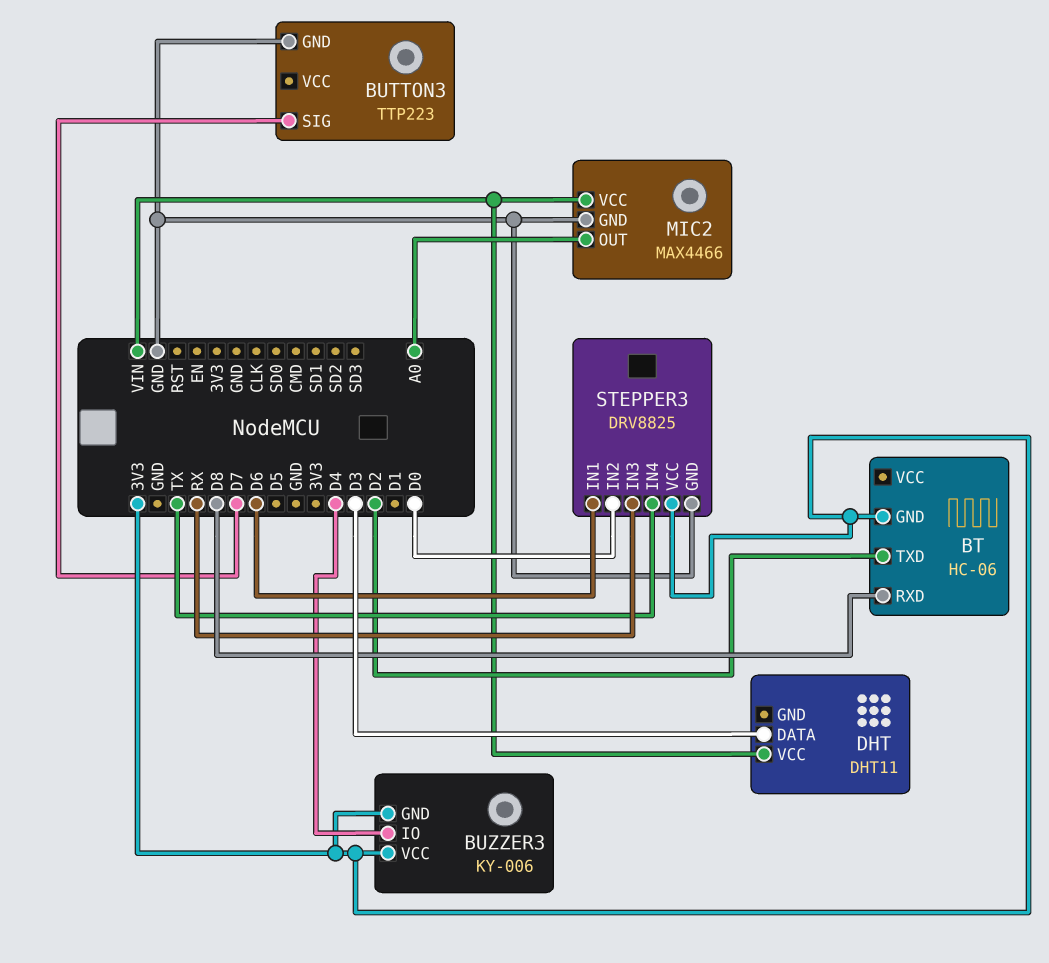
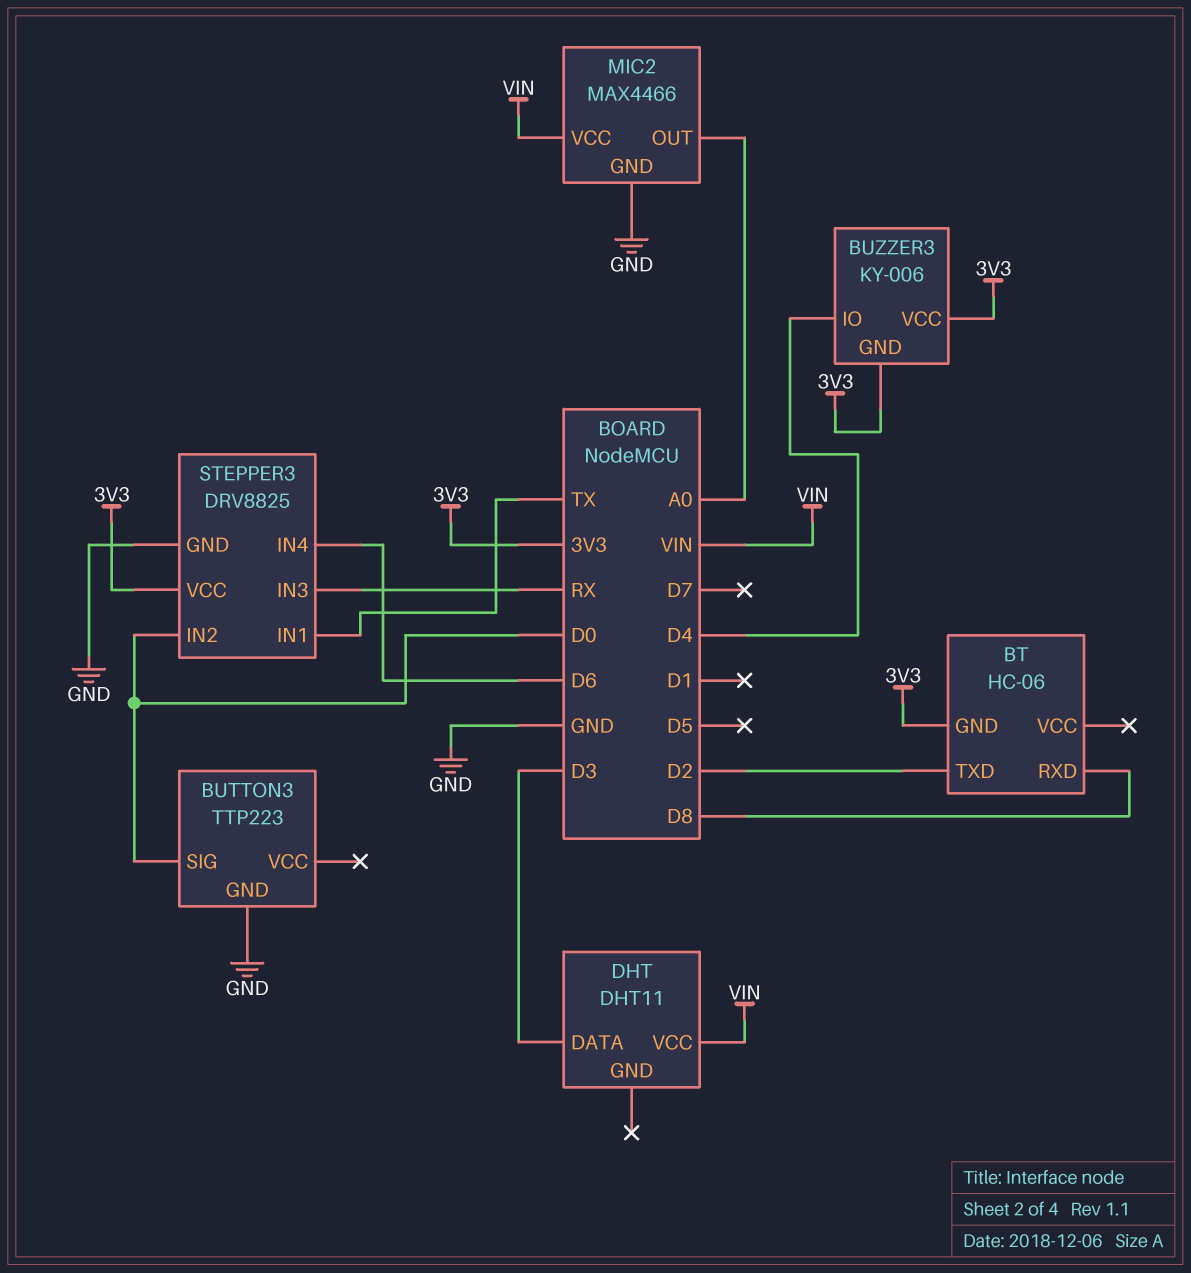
BUTTON3 pin SIG: D7 -> D0
STEPPER3 pin IN1: D6 -> TX
STEPPER3 pin IN4: TX -> D6

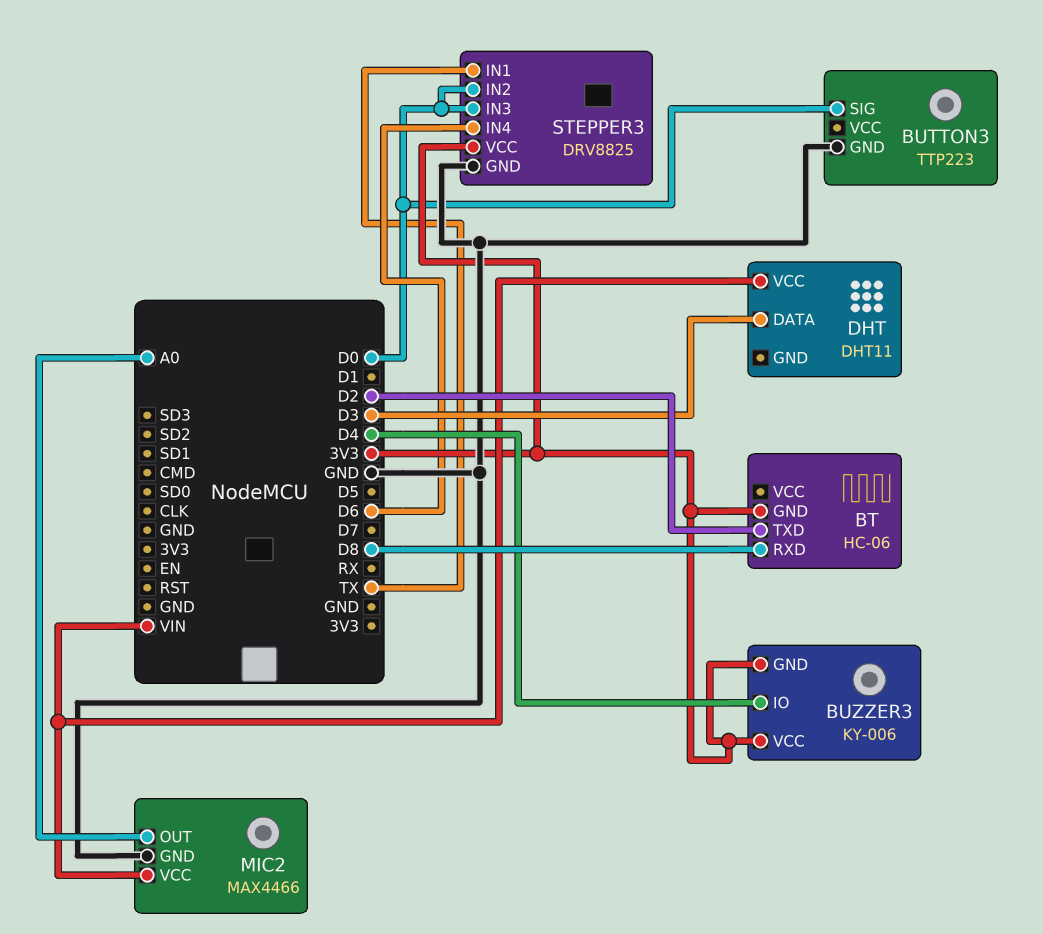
STEPPER3 pin IN3: RX -> D0

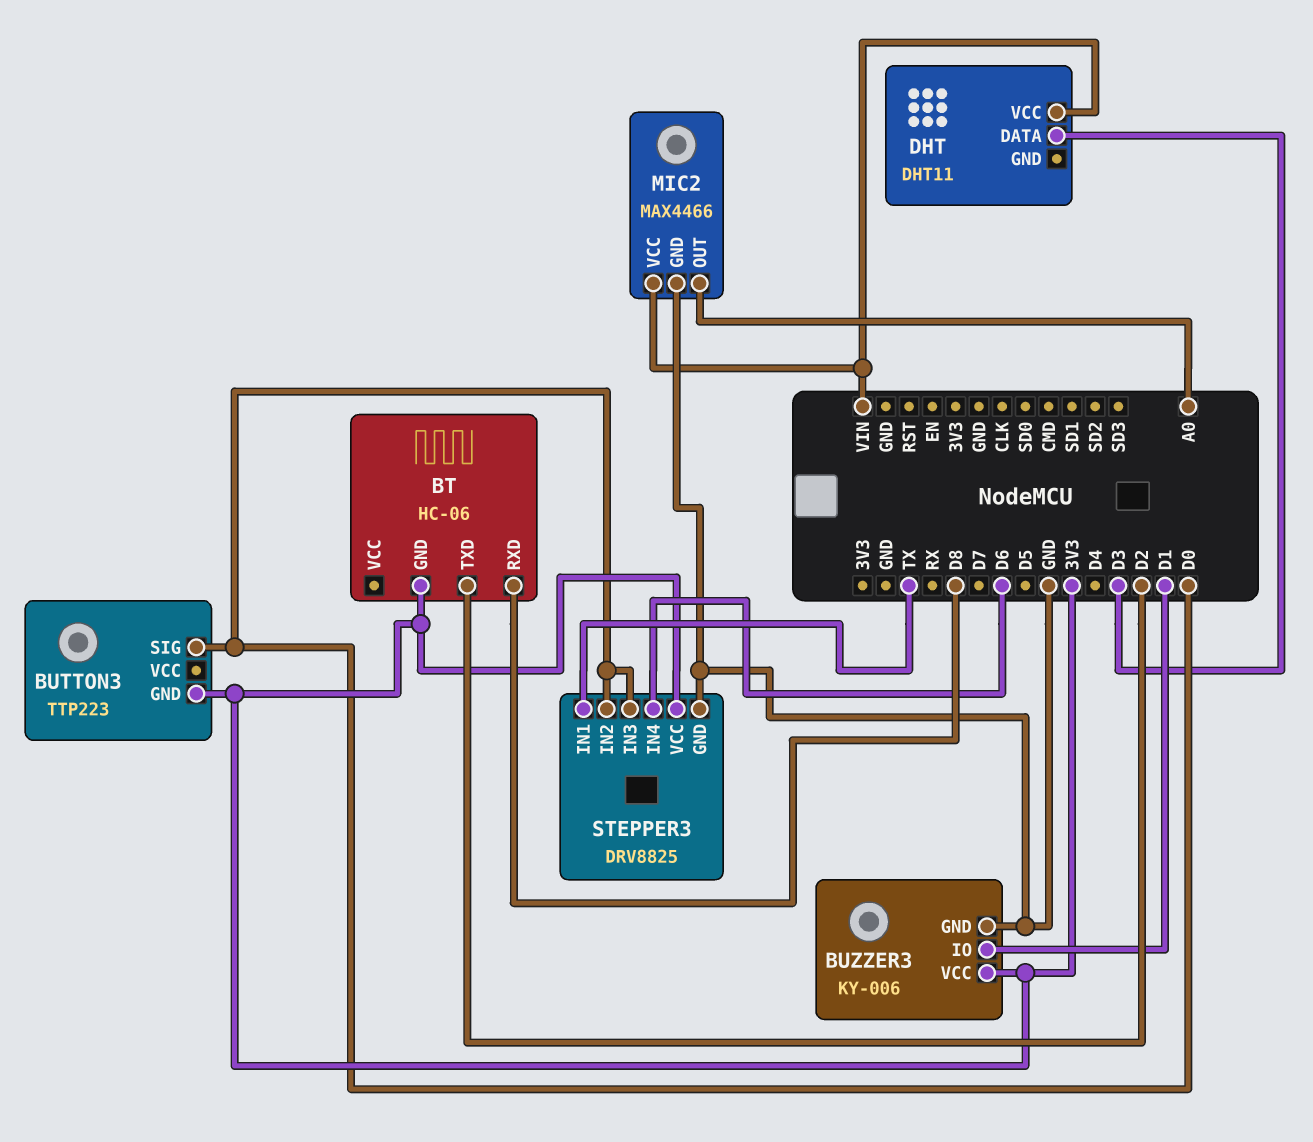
BUTTON3 pin GND: GND -> 3V3
BUZZER3 pin GND: 3V3 -> GND
BUZZER3 pin IO: D4 -> D1

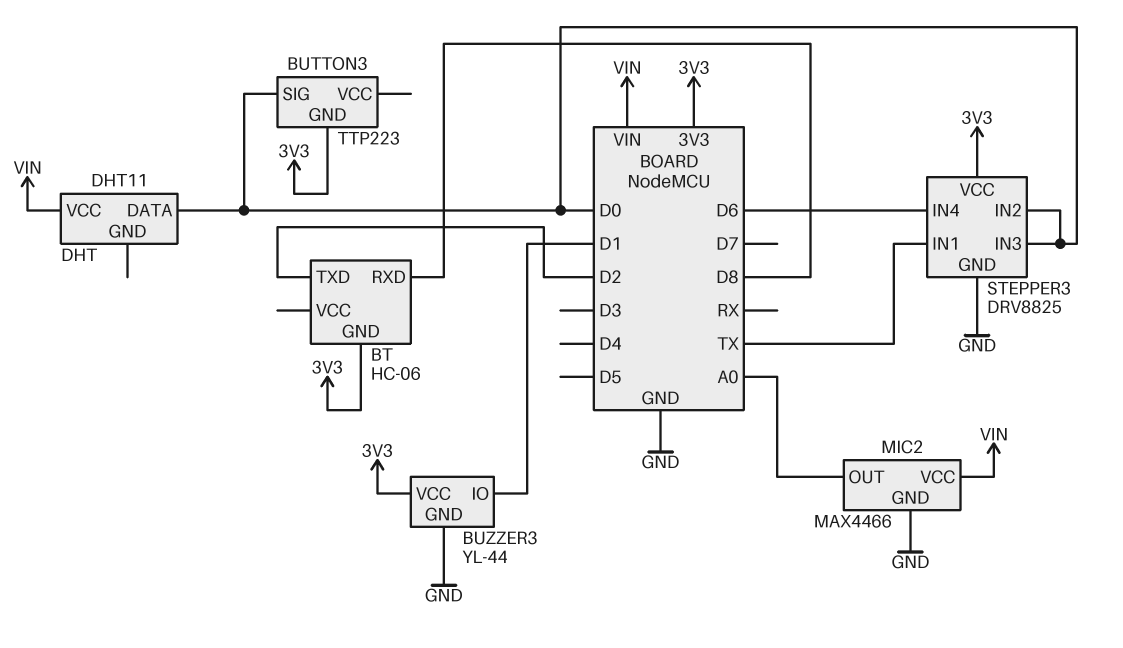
BUZZER3: KY-006 -> YL-44
DHT pin DATA: D3 -> D0

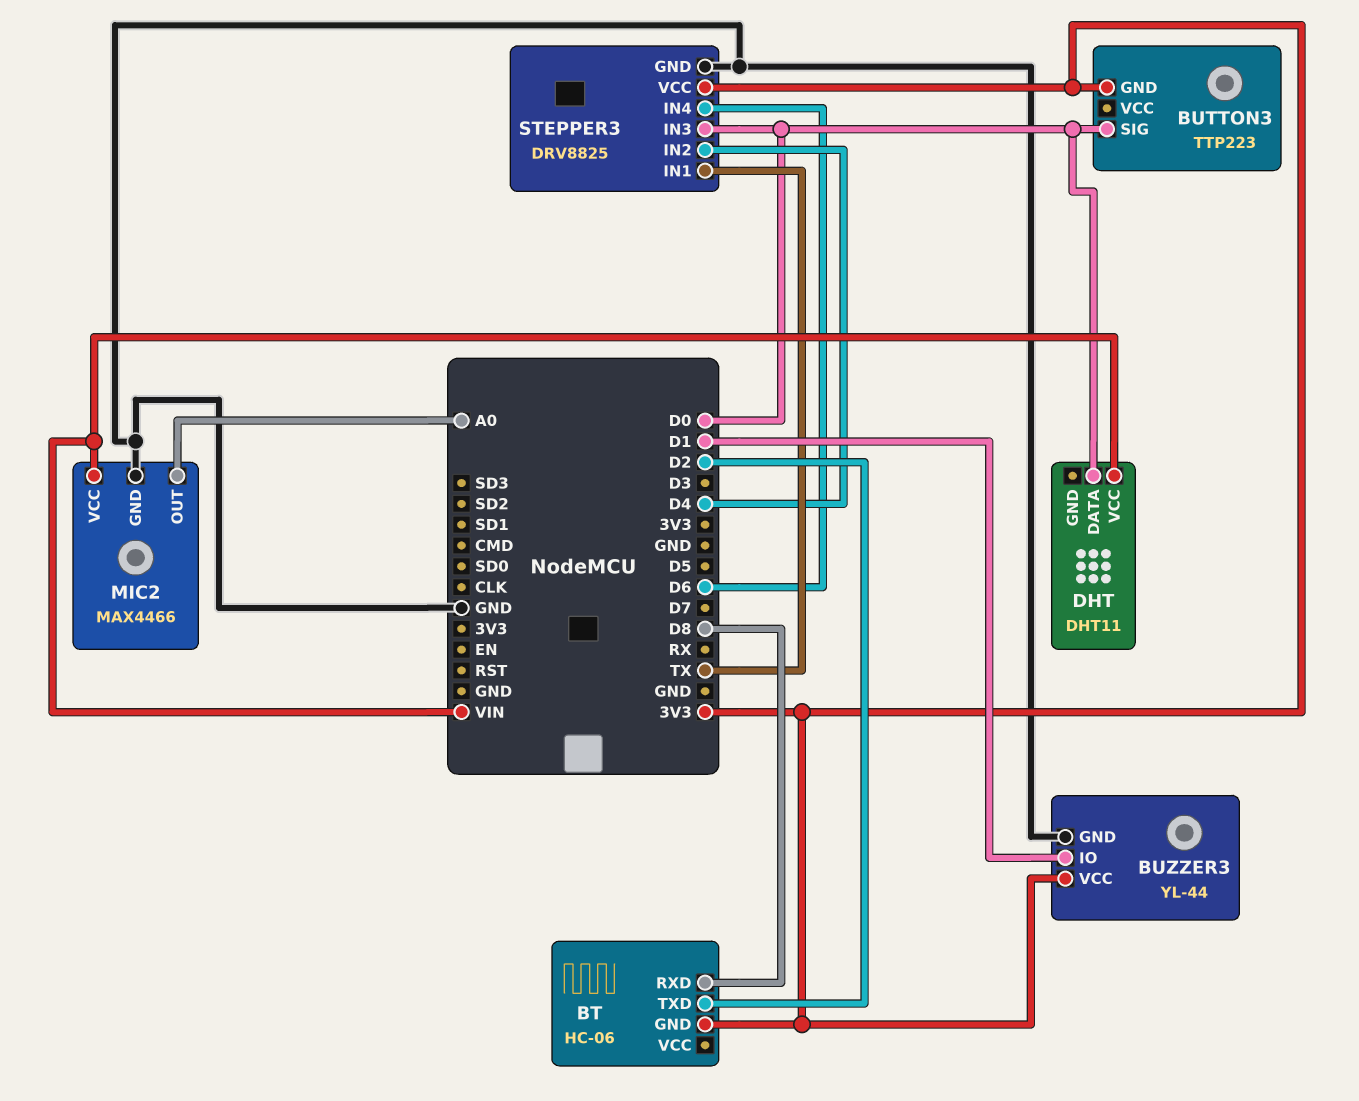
STEPPER3 pin IN2: D0 -> D4

